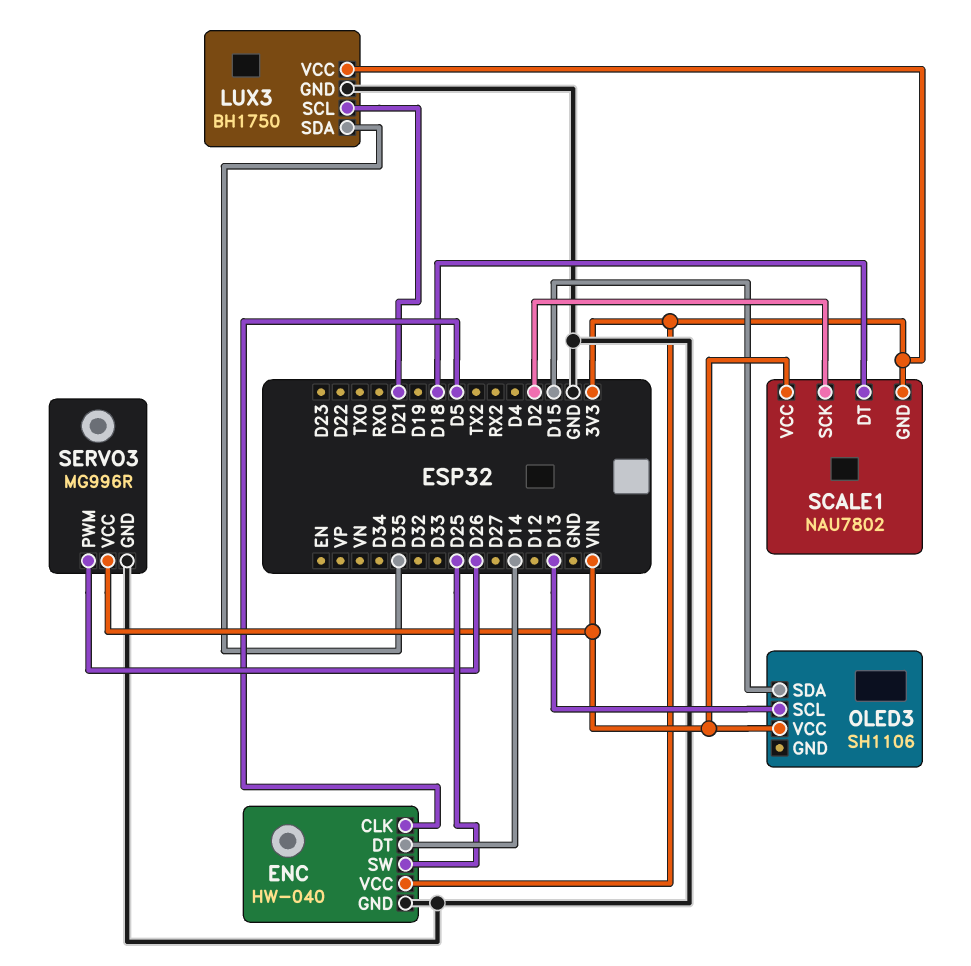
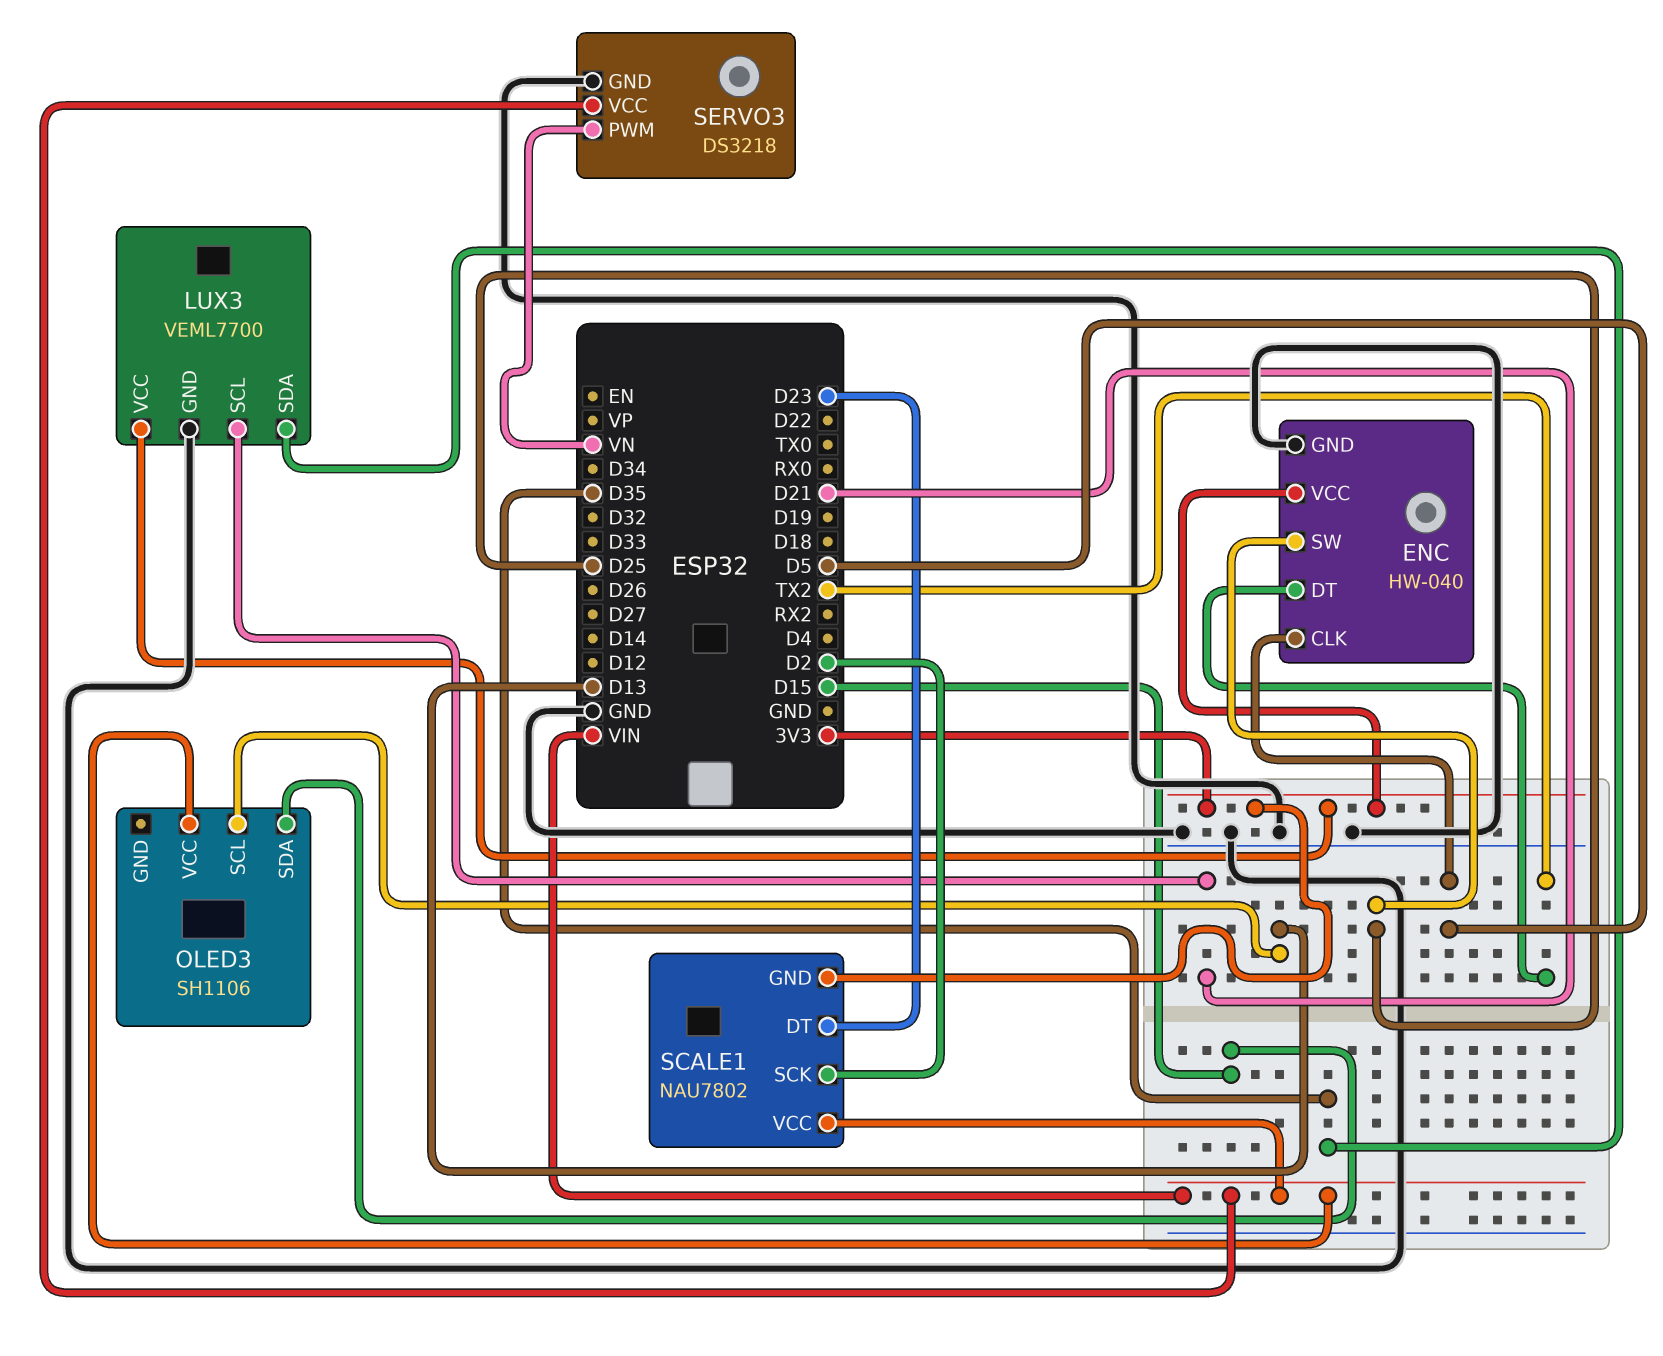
ENC pin DT: D14 -> TX2
LUX3: BH1750 -> VEML7700
SCALE1 pin DT: D18 -> D23
SERVO3: MG996R -> DS3218
SERVO3 pin PWM: D26 -> VN

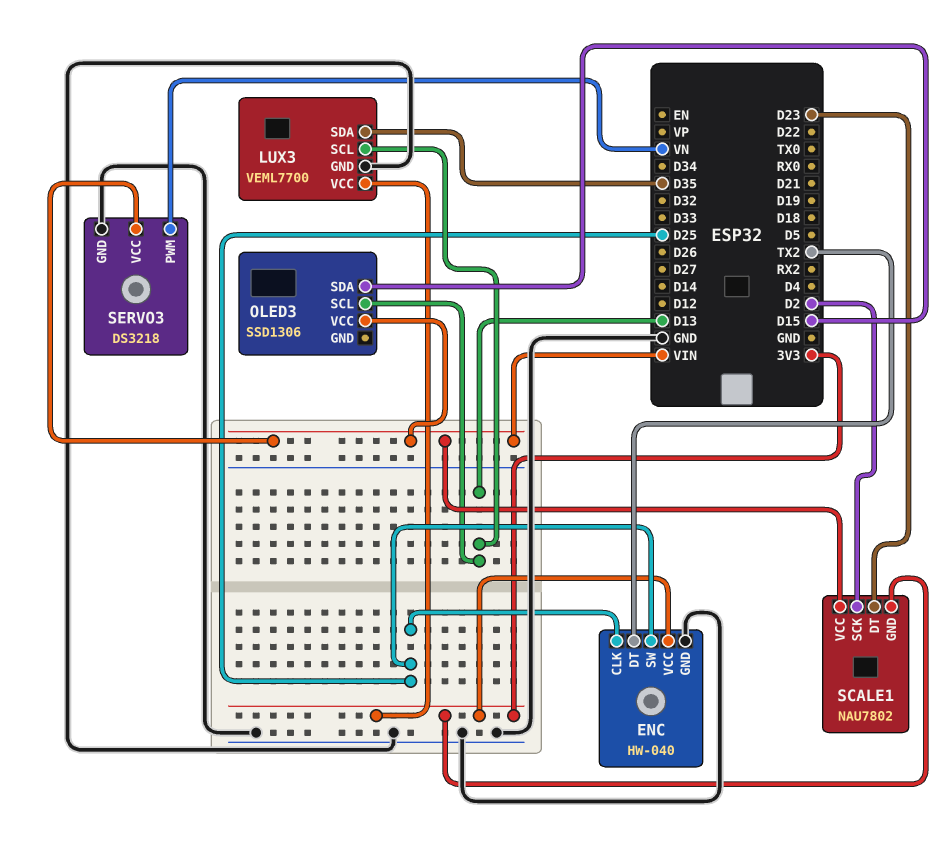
ENC pin CLK: D5 -> D25
LUX3 pin SCL: D21 -> D13
OLED3: SH1106 -> SSD1306

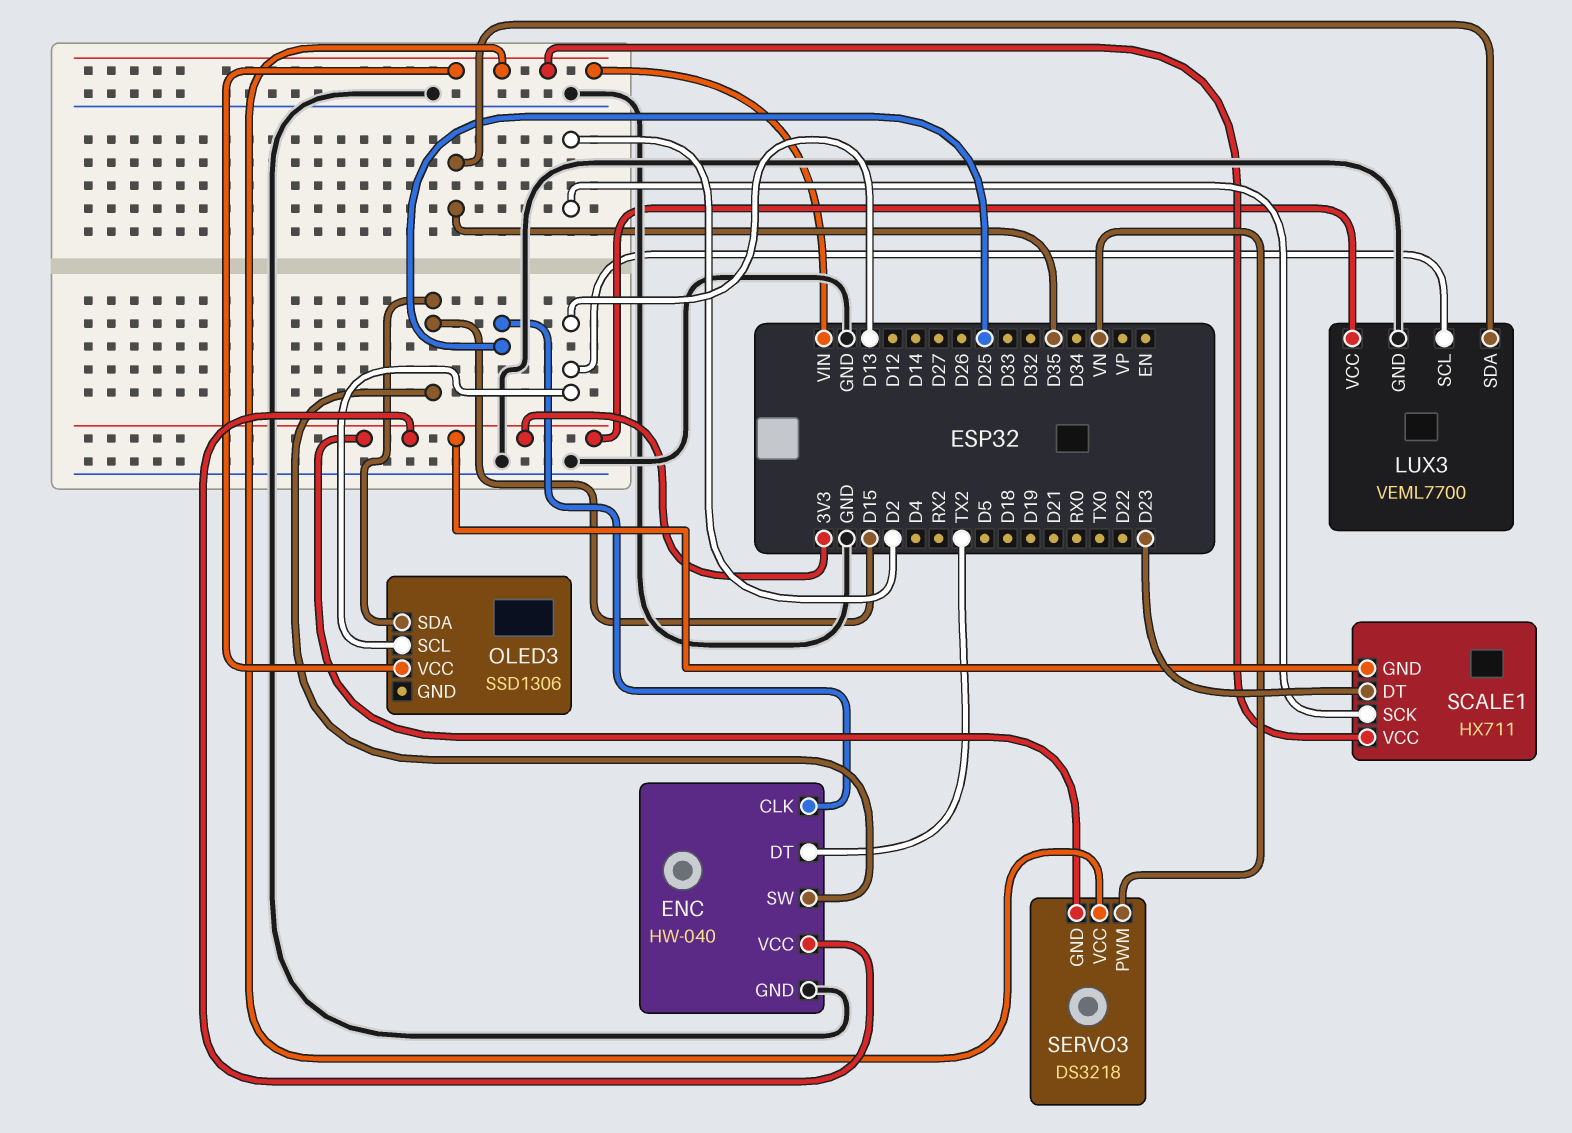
ENC pin SW: D25 -> D15
SCALE1: NAU7802 -> HX711
SERVO3 pin GND: GND -> 3V3

